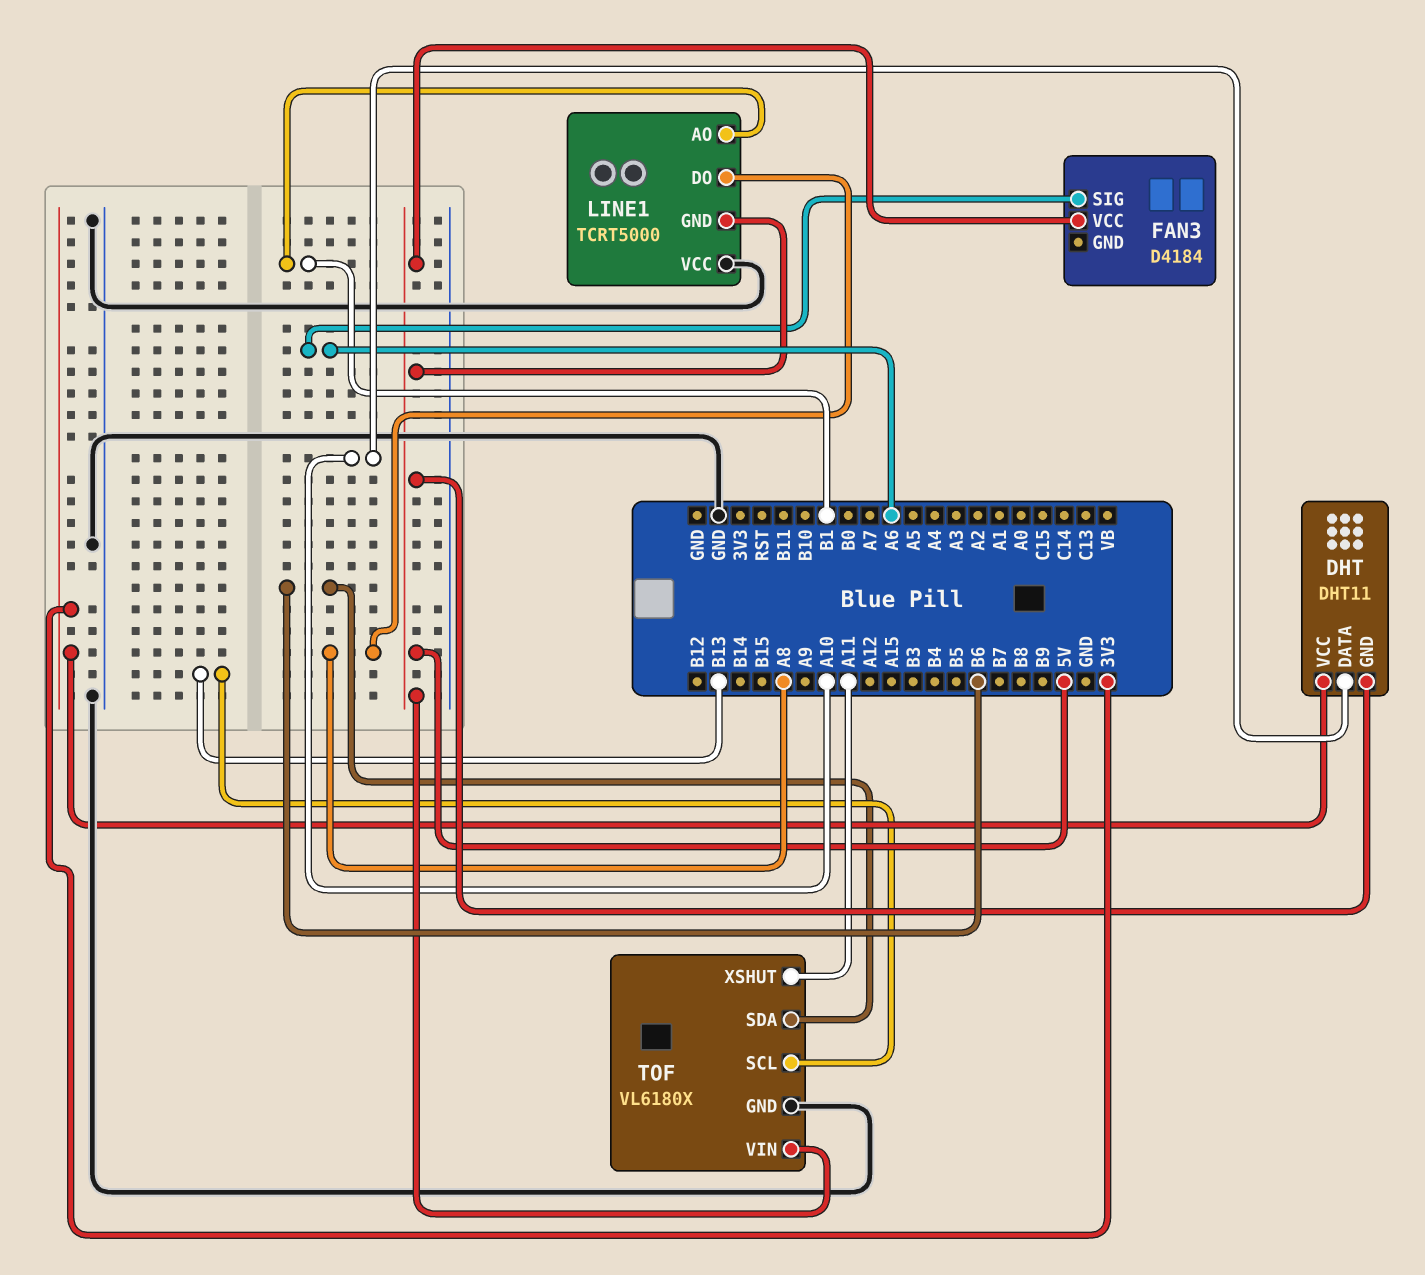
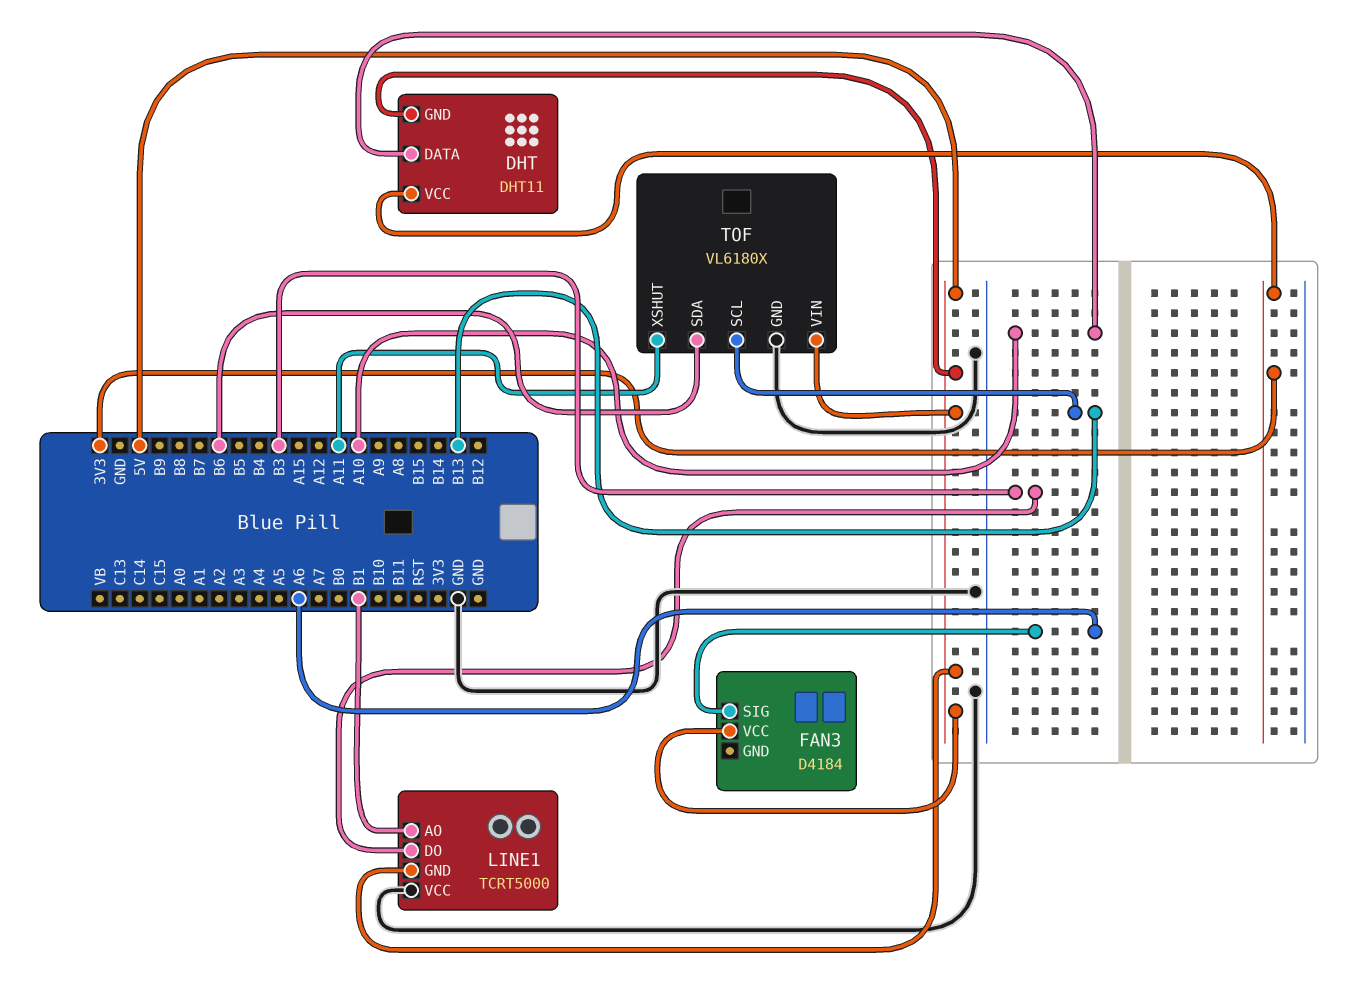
LINE1 pin DO: A8 -> B3

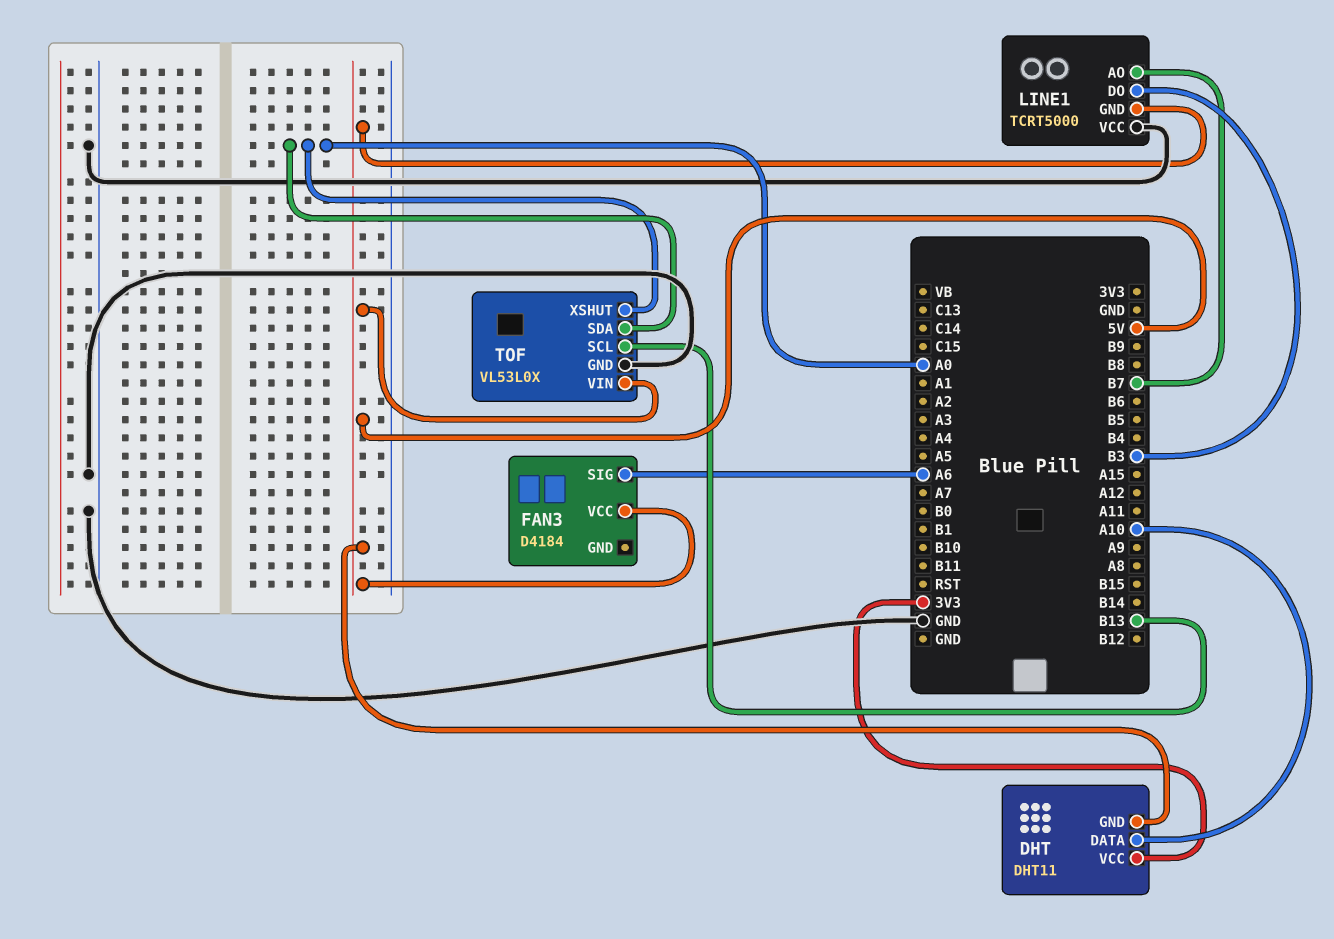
LINE1 pin AO: B1 -> B7
TOF: VL6180X -> VL53L0X
TOF pin SDA: B6 -> A0
TOF pin XSHUT: A11 -> A0

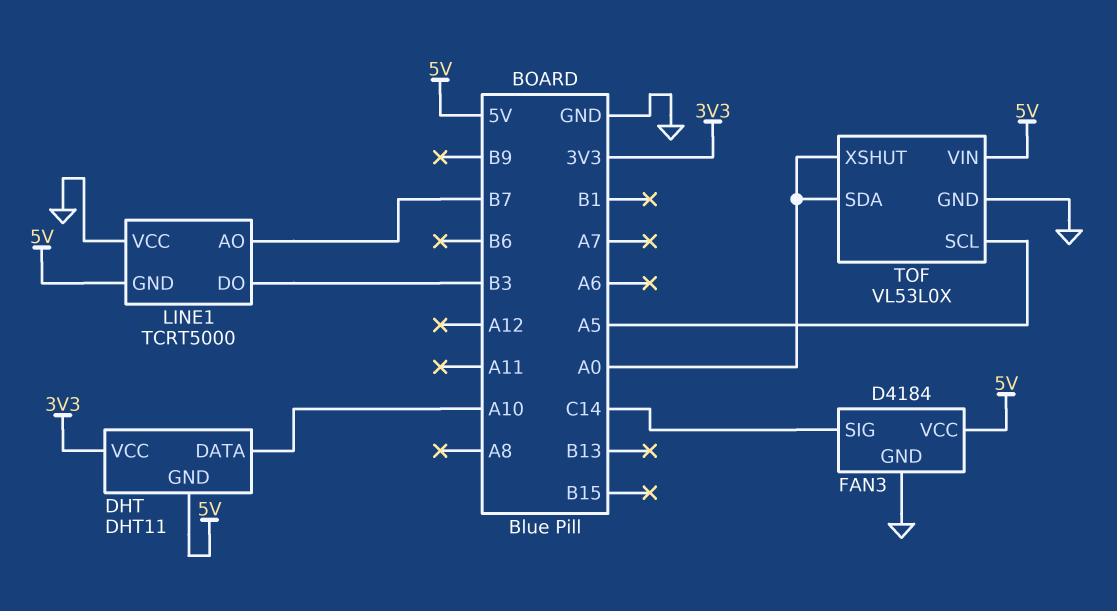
FAN3 pin GND: none -> GND
FAN3 pin SIG: A6 -> C14
TOF pin SCL: B13 -> A5

